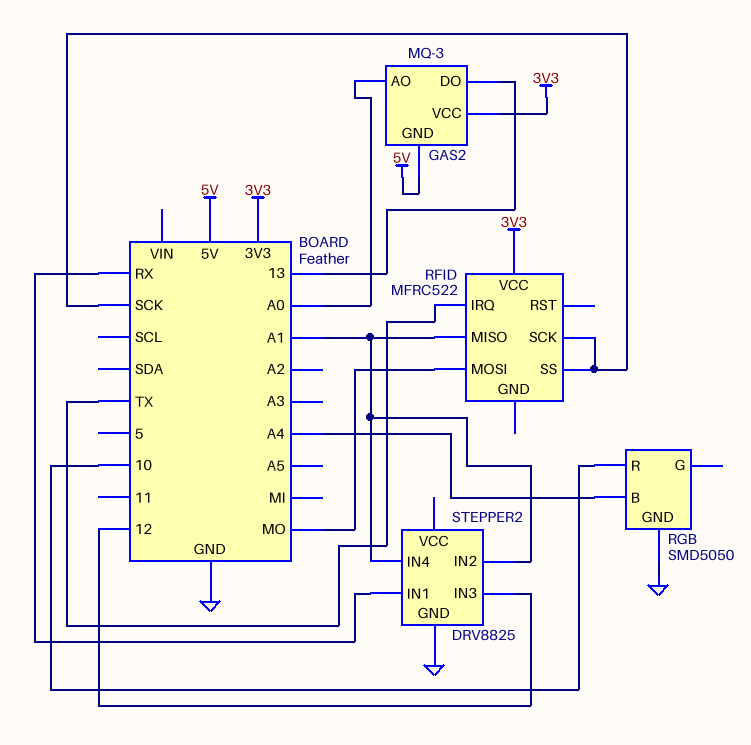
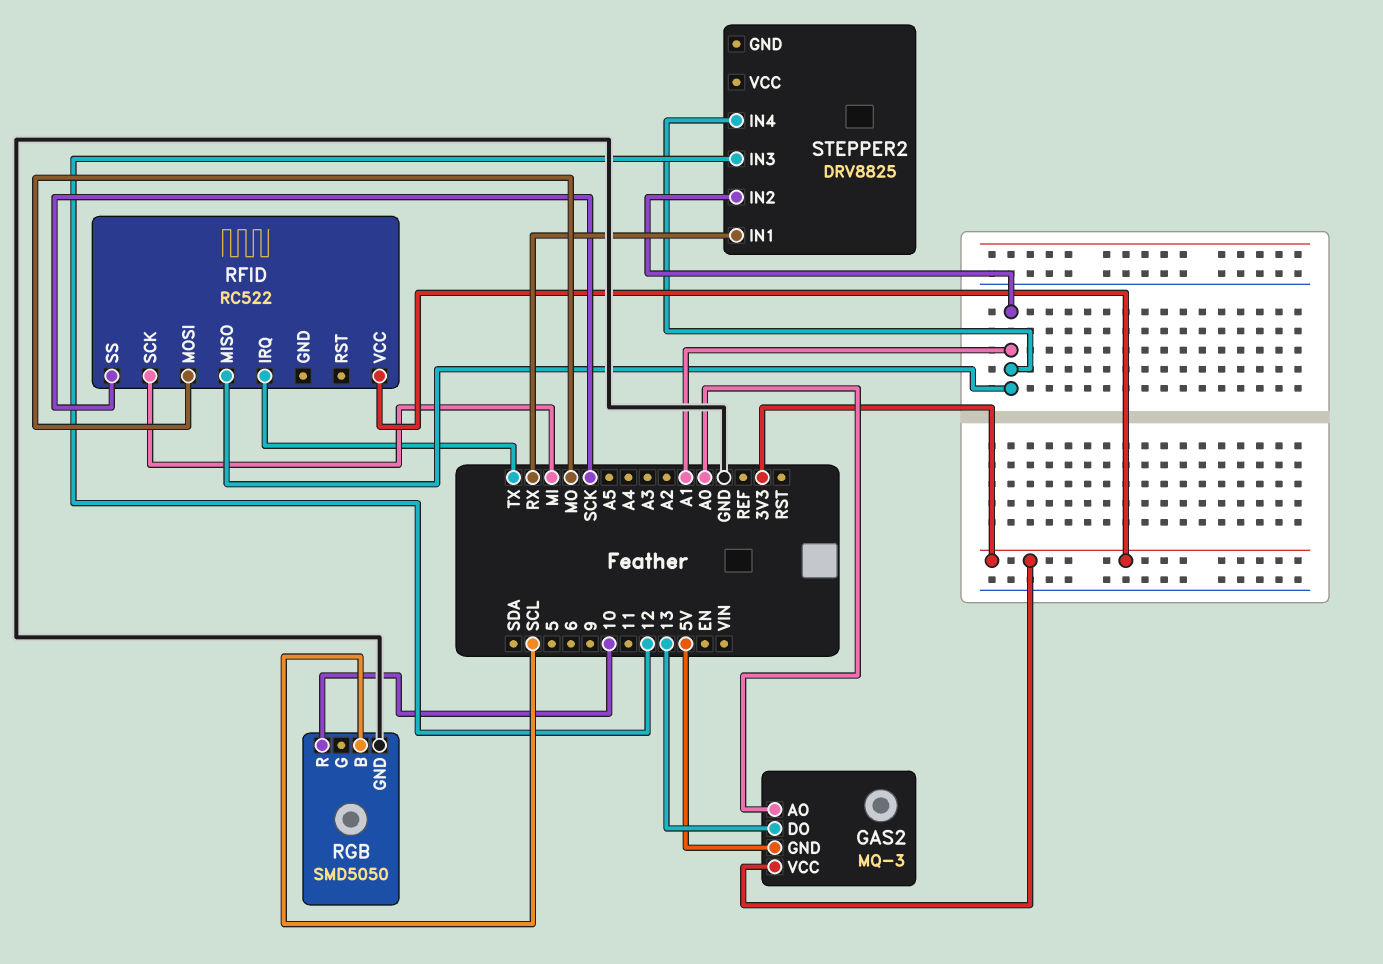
RFID: MFRC522 -> RC522
RFID pin SCK: SCK -> MI
RGB pin B: A4 -> SCL
STEPPER2 pin GND: GND -> none

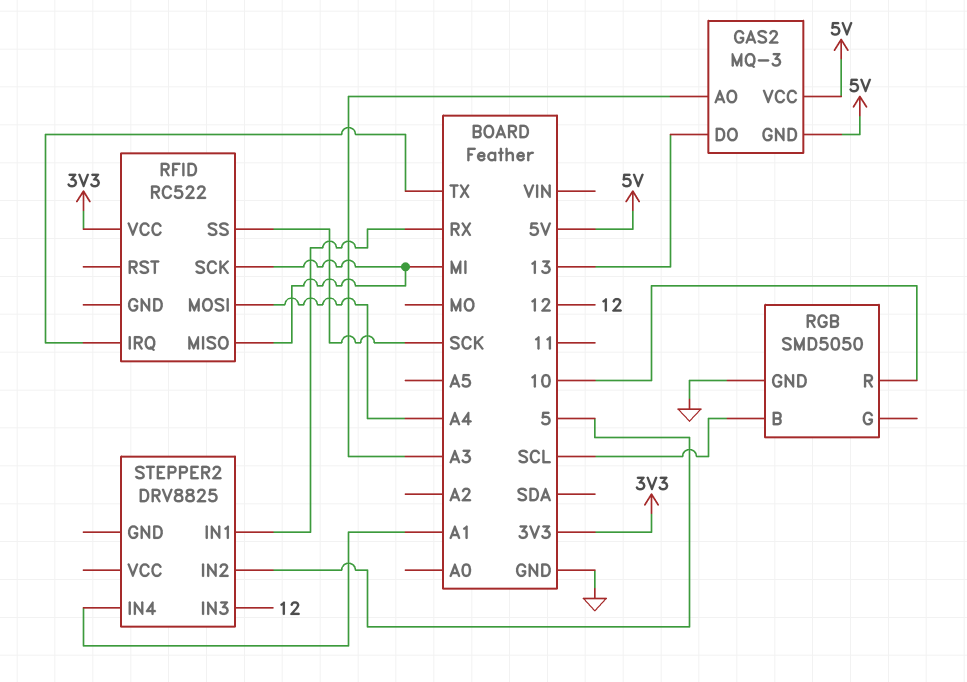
GAS2 pin AO: A0 -> A3
GAS2 pin VCC: 3V3 -> 5V
RFID pin MISO: A1 -> MI
RFID pin MOSI: MO -> A4
STEPPER2 pin IN2: A1 -> 5

